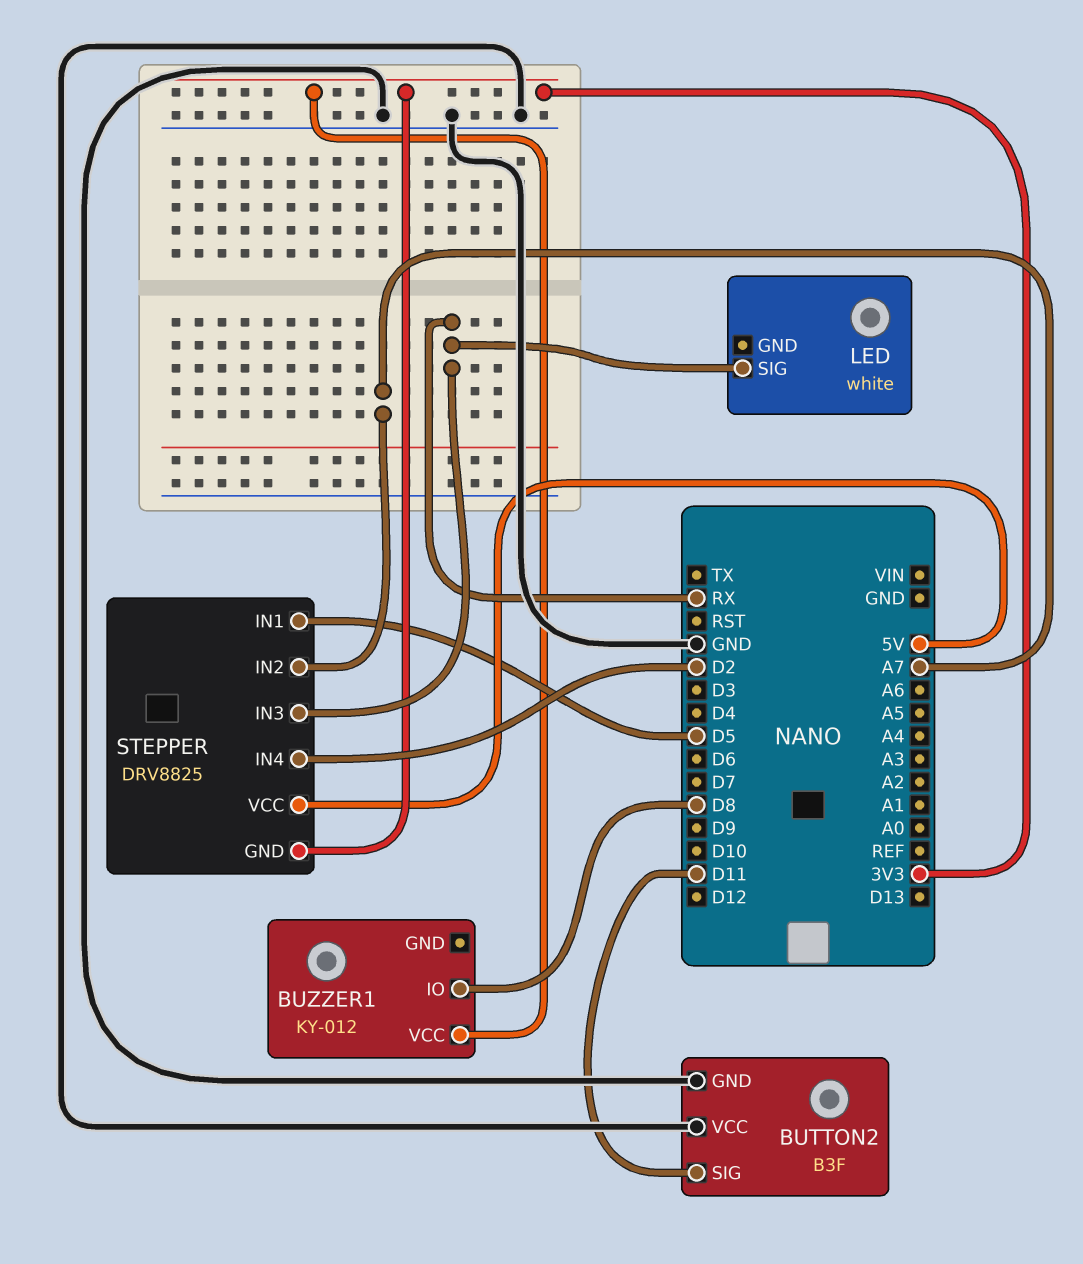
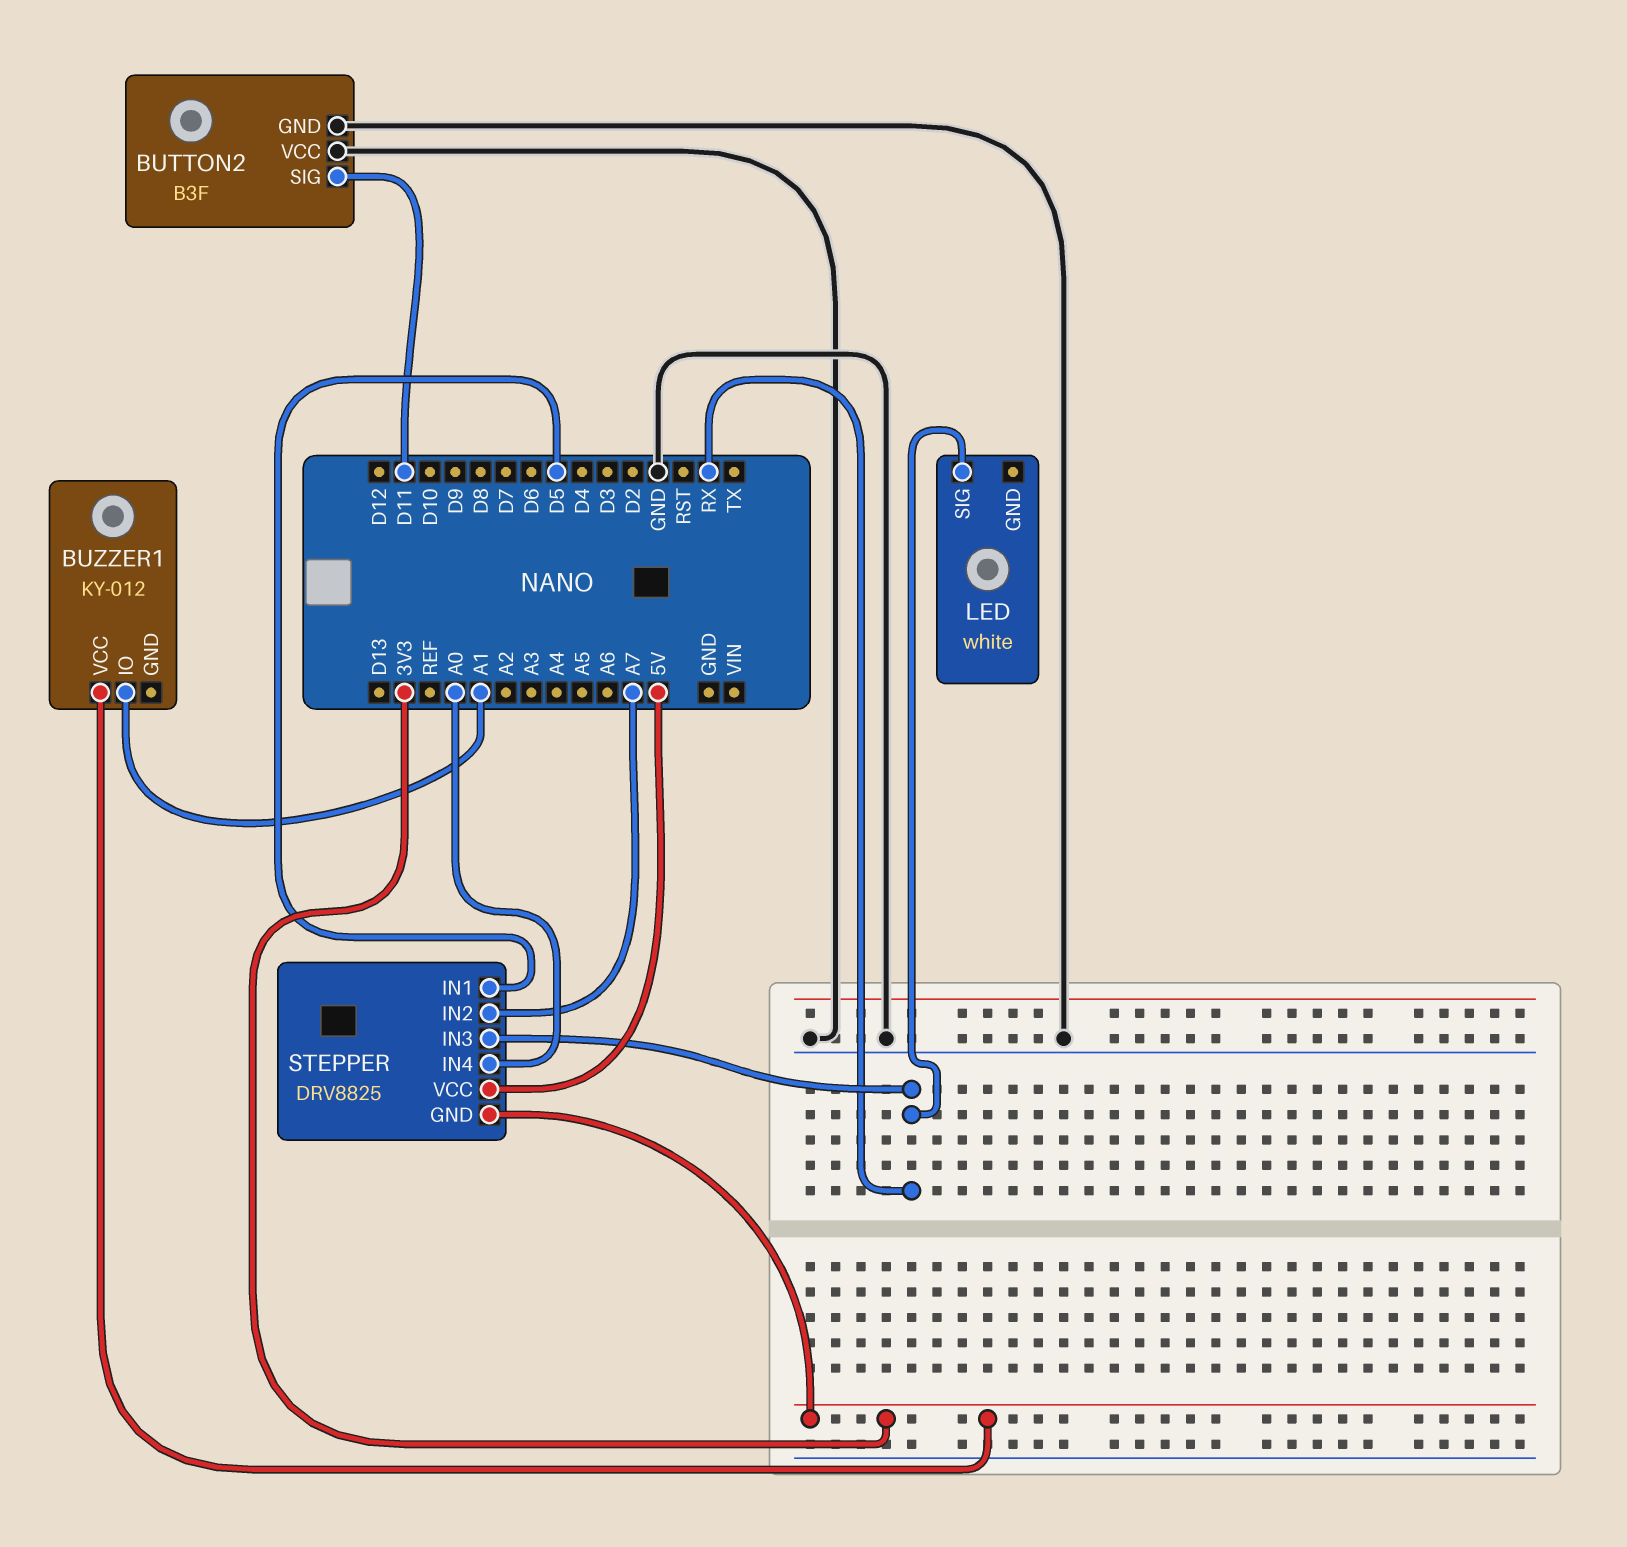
BUZZER1 pin IO: D8 -> A1
STEPPER pin IN4: D2 -> A0

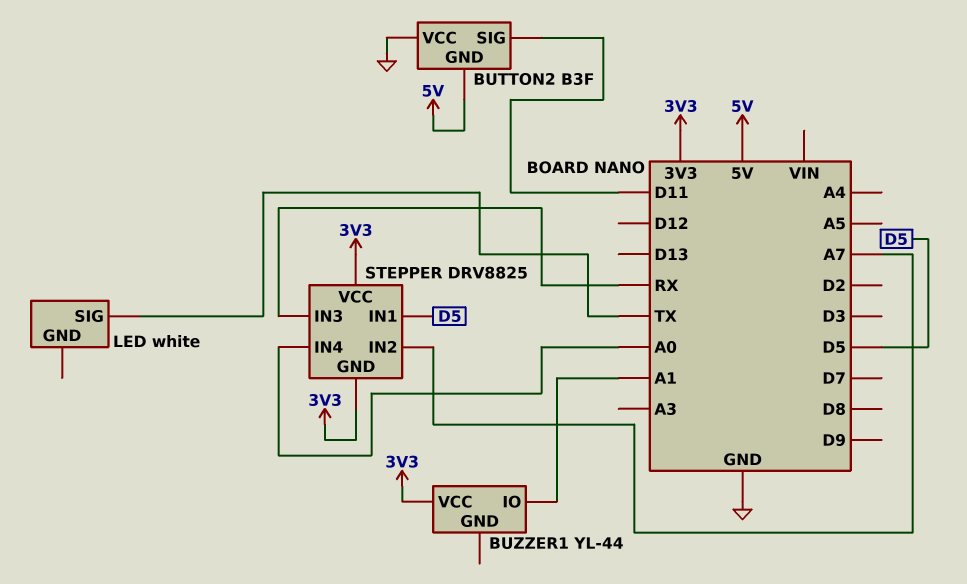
BUTTON2 pin GND: GND -> 5V
BUZZER1: KY-012 -> YL-44
LED pin SIG: RX -> TX
STEPPER pin VCC: 5V -> 3V3

